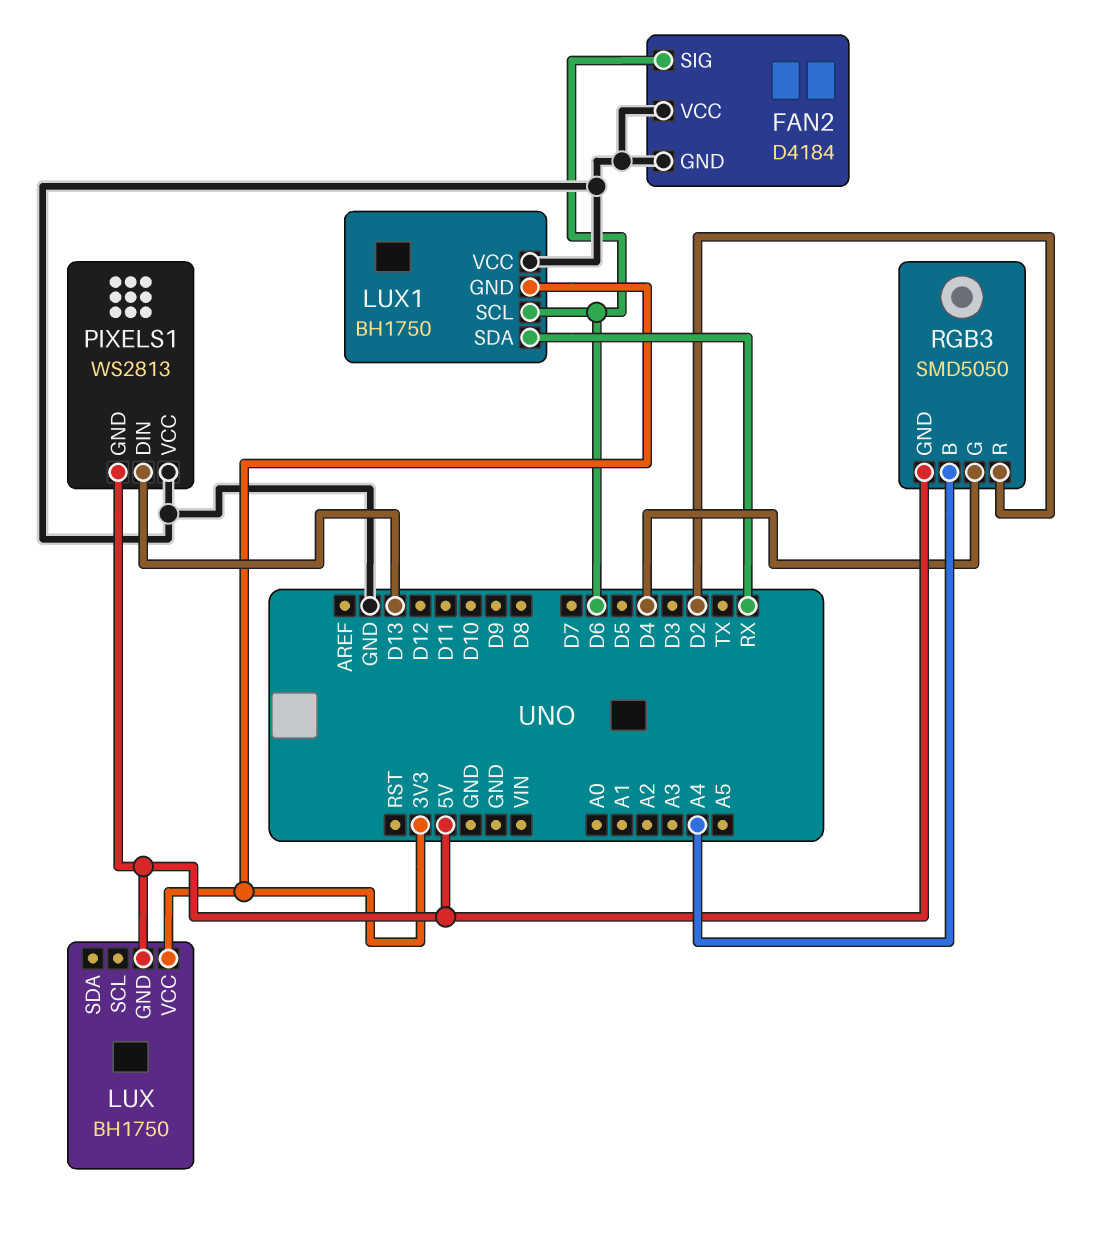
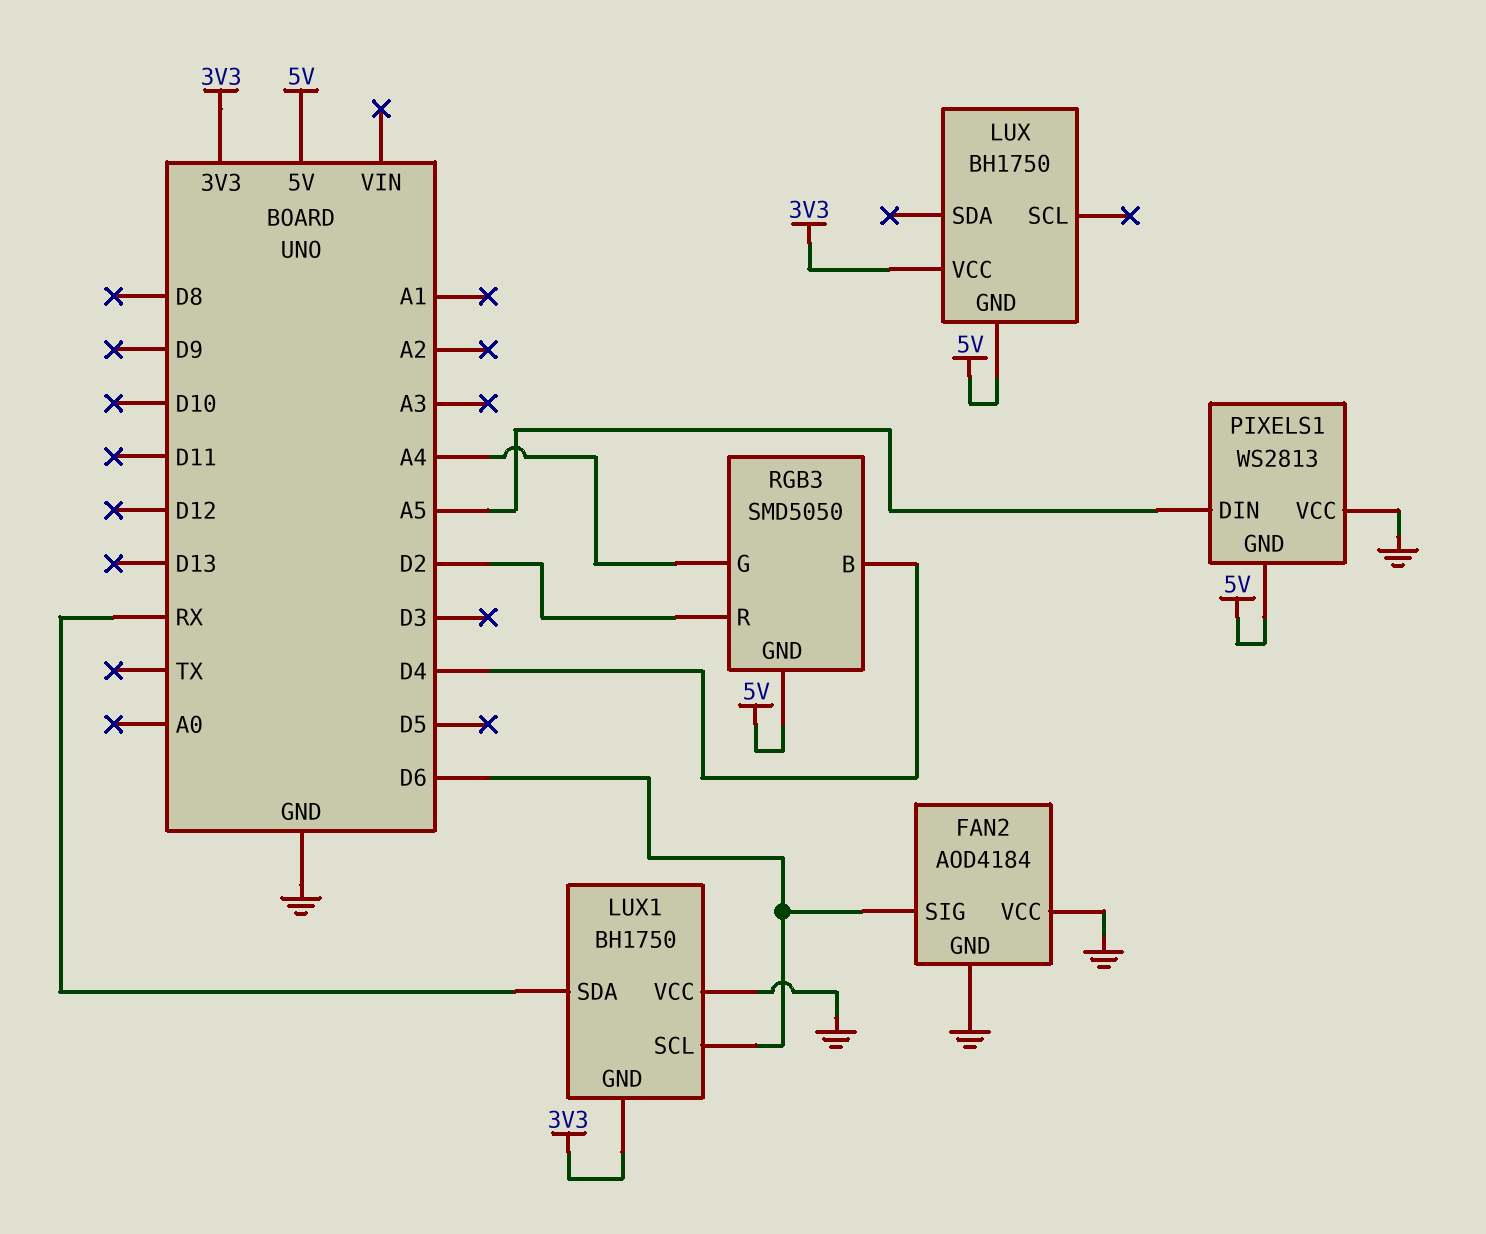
FAN2: D4184 -> AOD4184
PIXELS1 pin DIN: D13 -> A5
RGB3 pin B: A4 -> D4
RGB3 pin G: D4 -> A4

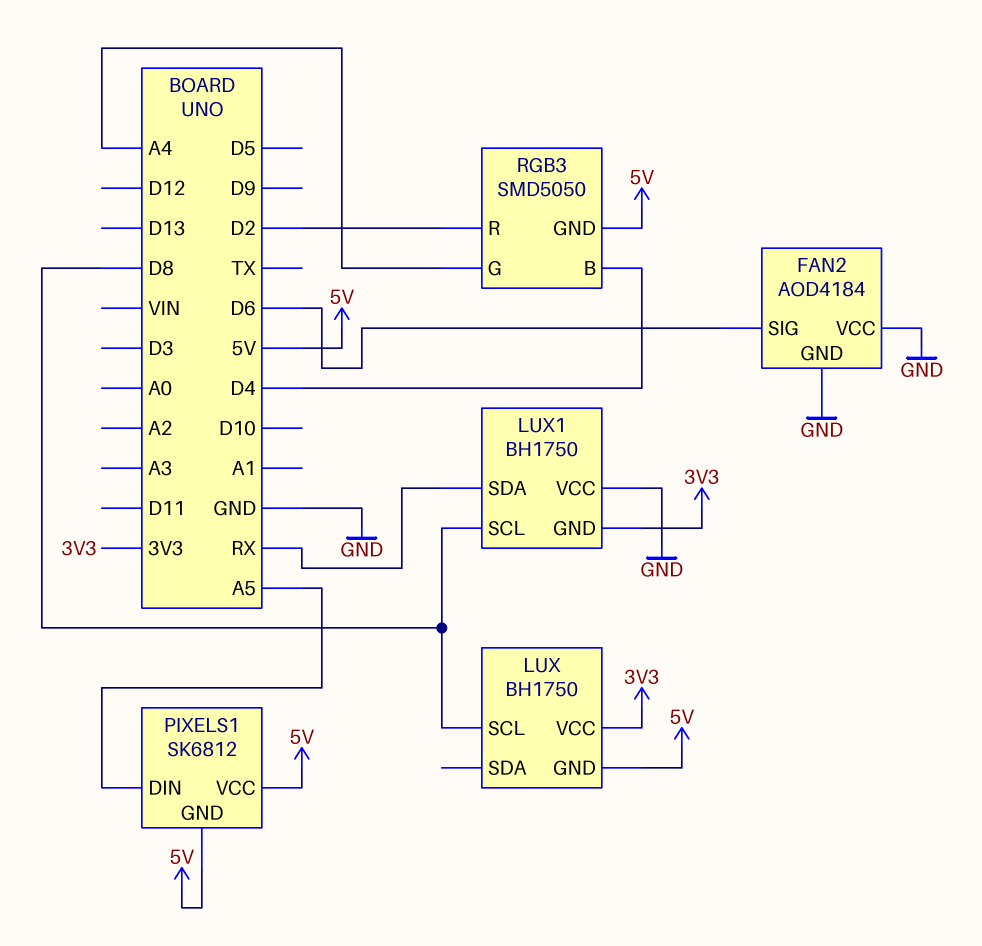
LUX pin SCL: none -> D8
LUX1 pin SCL: D6 -> D8
PIXELS1: WS2813 -> SK6812
PIXELS1 pin VCC: GND -> 5V

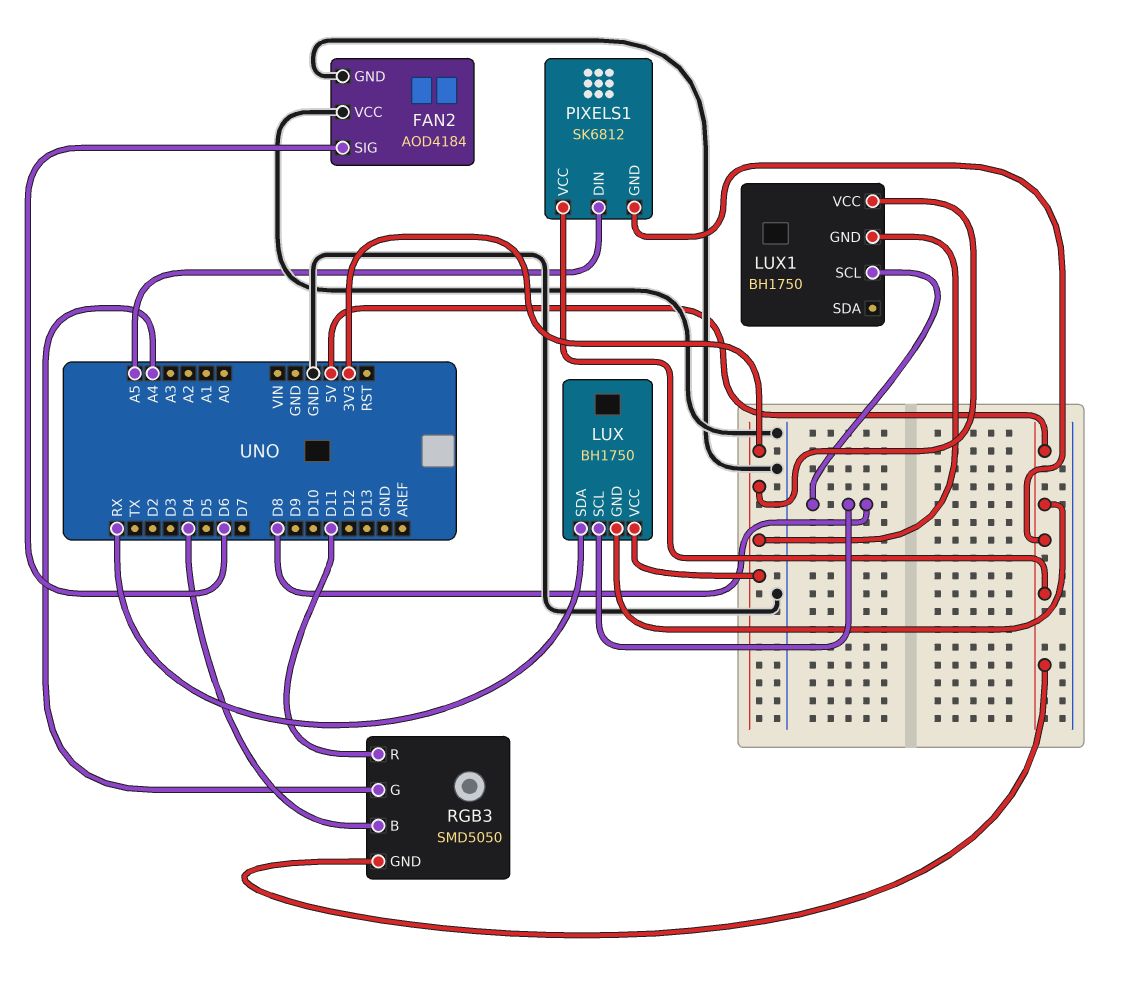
LUX pin SDA: none -> RX
LUX1 pin SDA: RX -> none
LUX1 pin VCC: GND -> 3V3
RGB3 pin R: D2 -> D11

